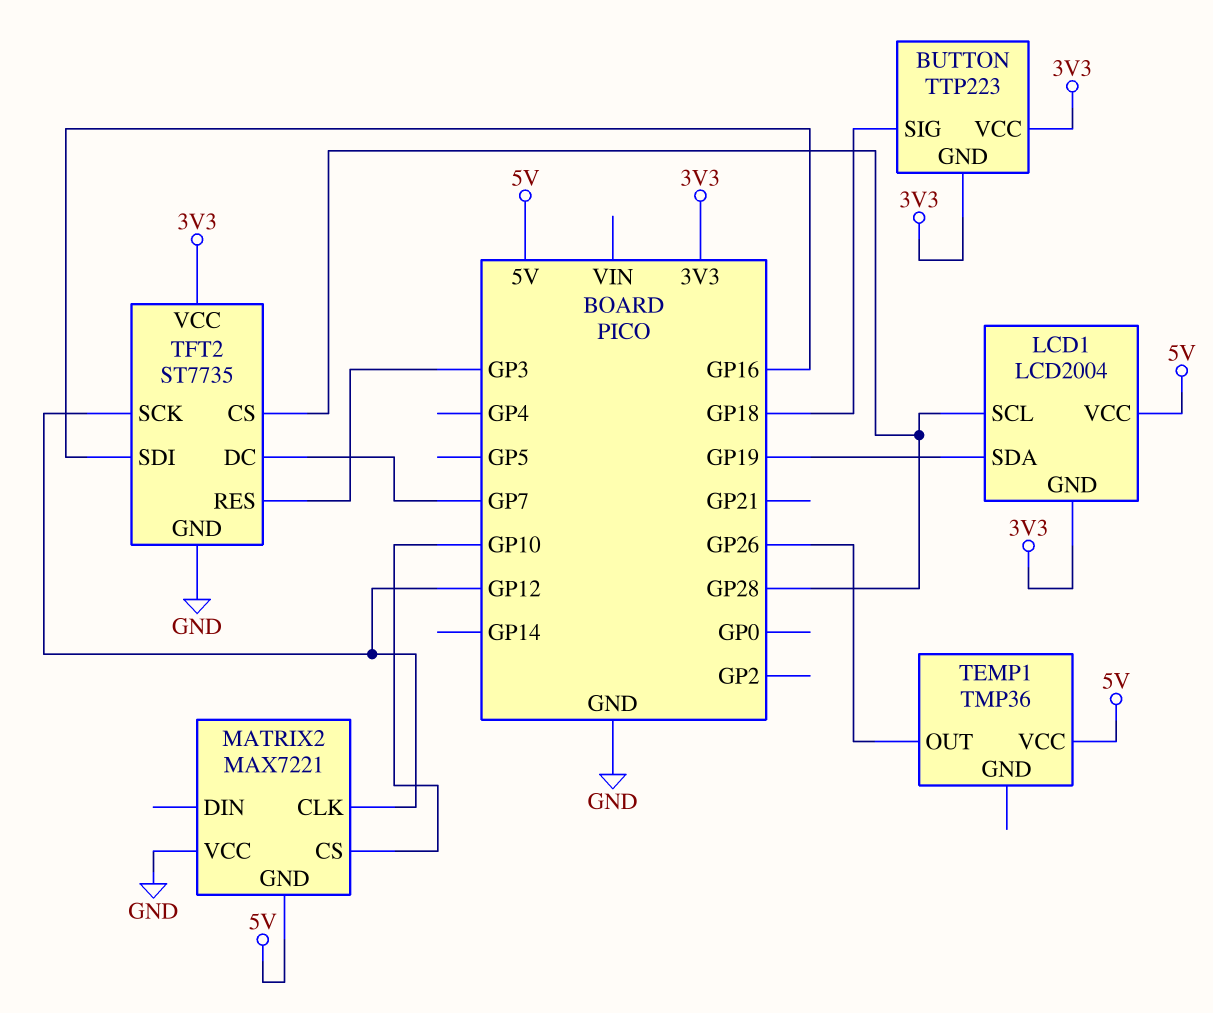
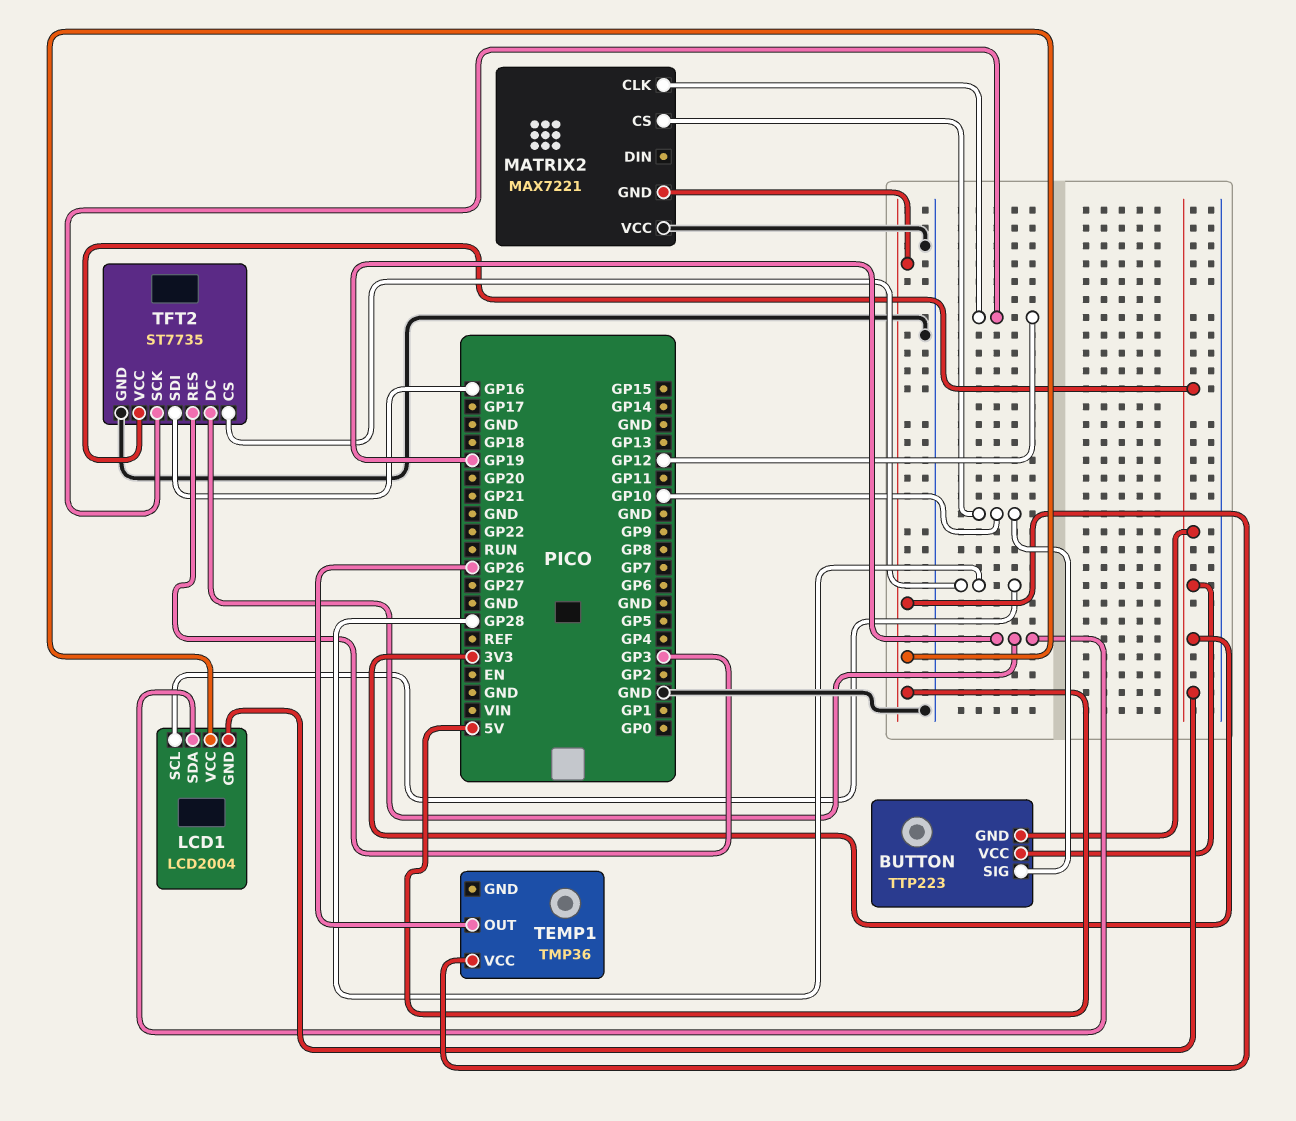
BUTTON pin SIG: GP18 -> GP10
TFT2 pin DC: GP7 -> GP19

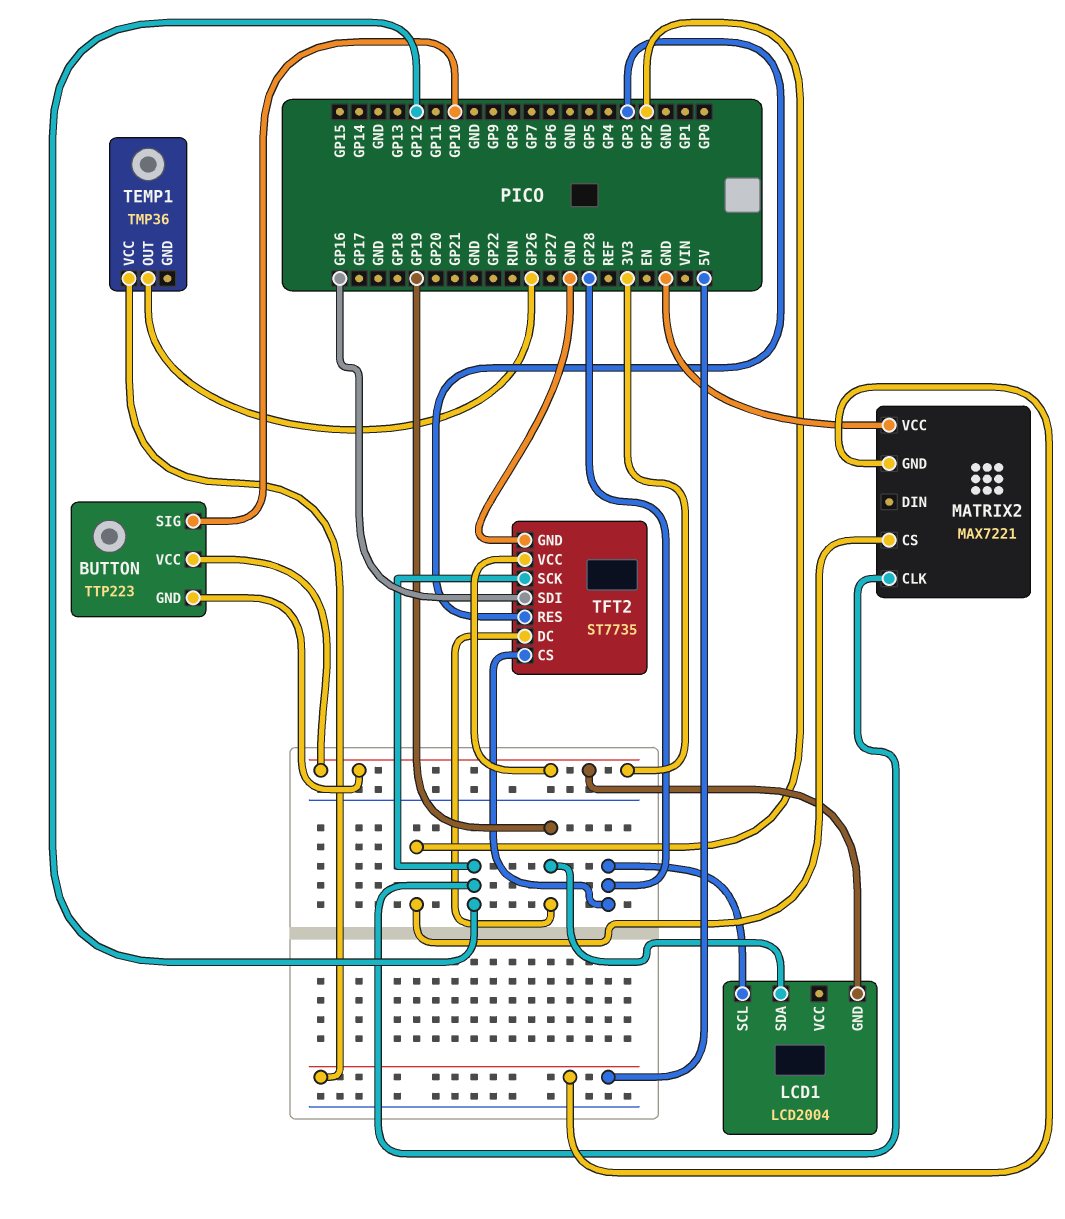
LCD1 pin VCC: 5V -> none
MATRIX2 pin CS: GP10 -> GP2

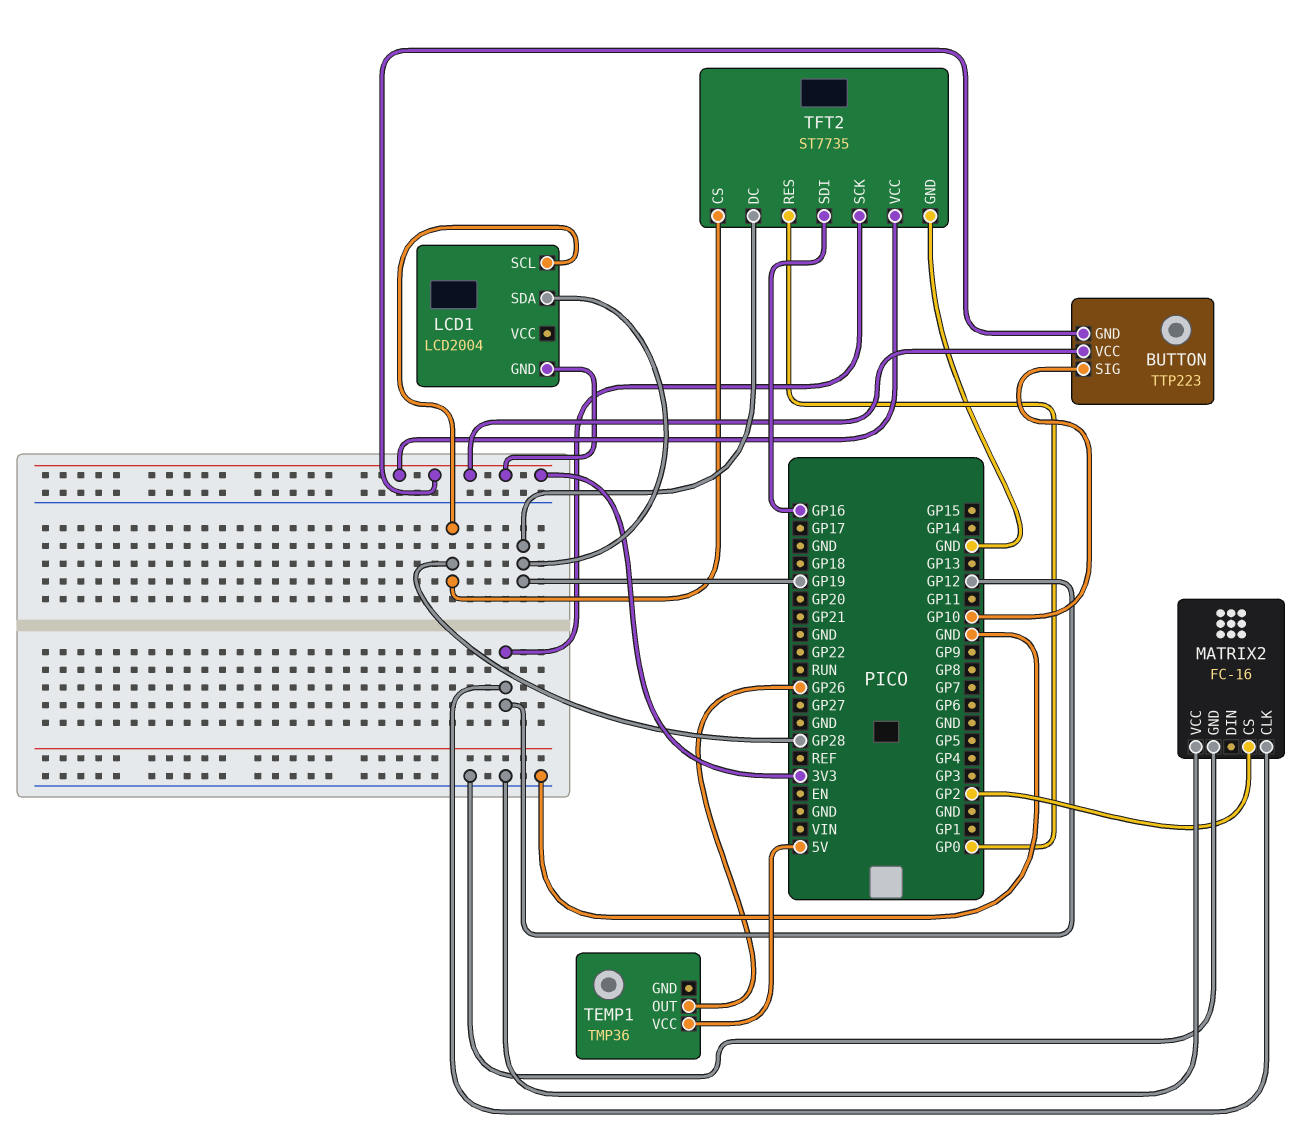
MATRIX2: MAX7221 -> FC-16
MATRIX2 pin GND: 5V -> GND
TFT2 pin RES: GP3 -> GP0

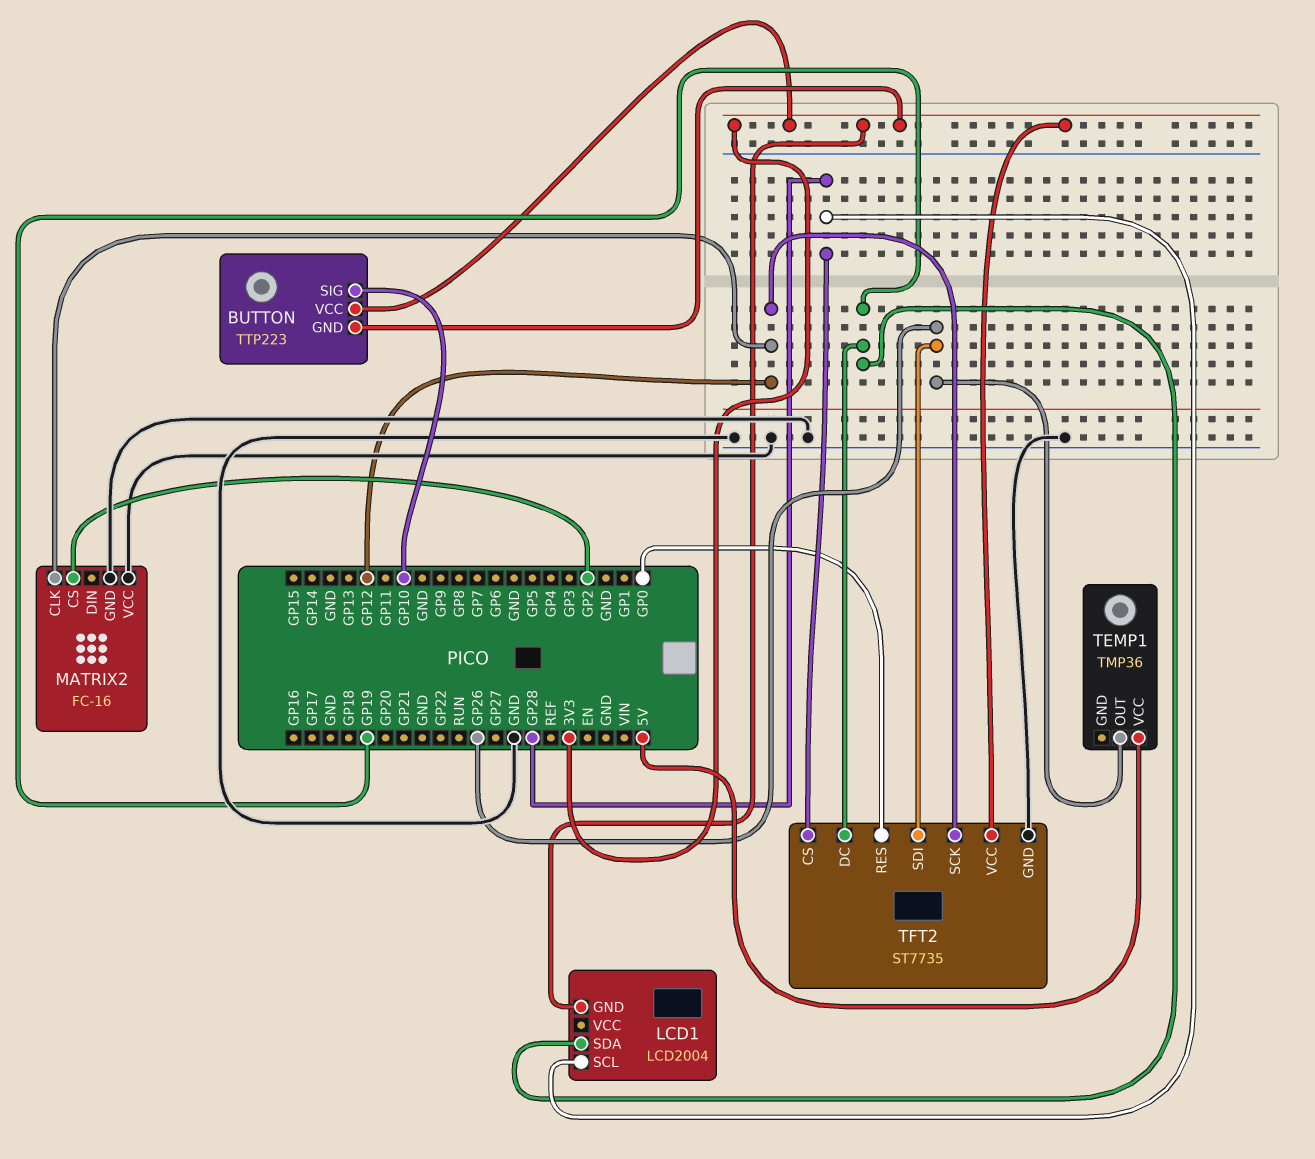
TFT2 pin SDI: GP16 -> GP26

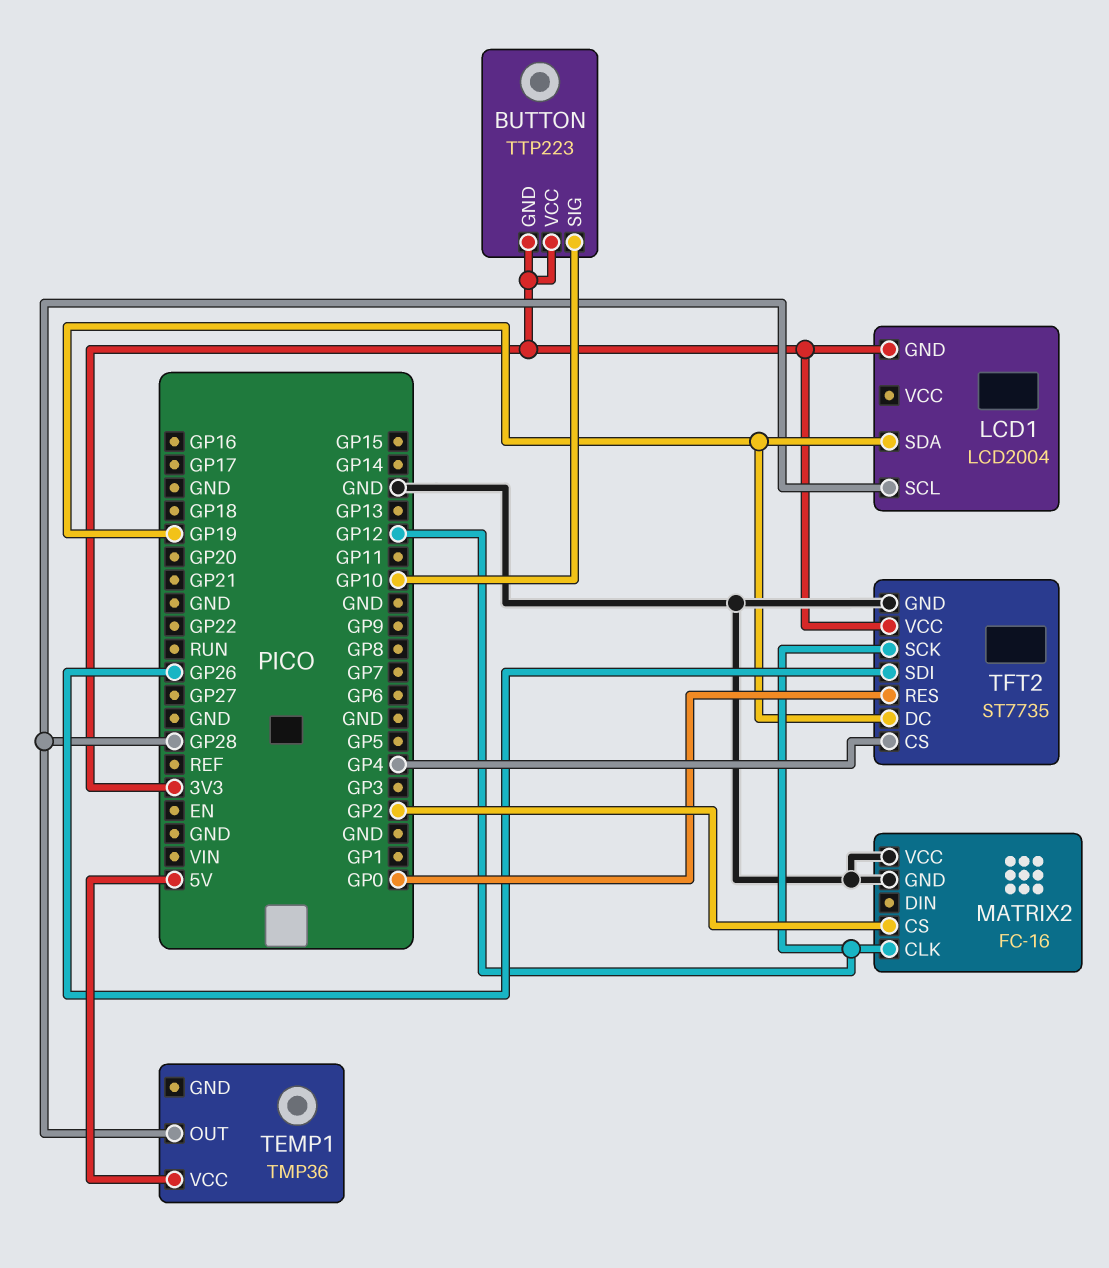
TEMP1 pin OUT: GP26 -> GP28
TFT2 pin CS: GP28 -> GP4

